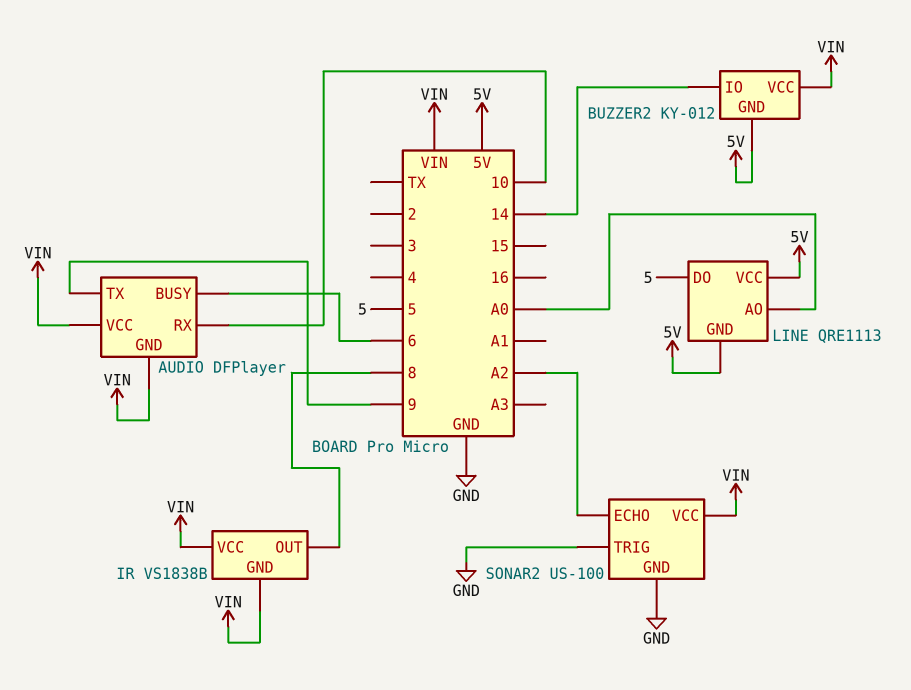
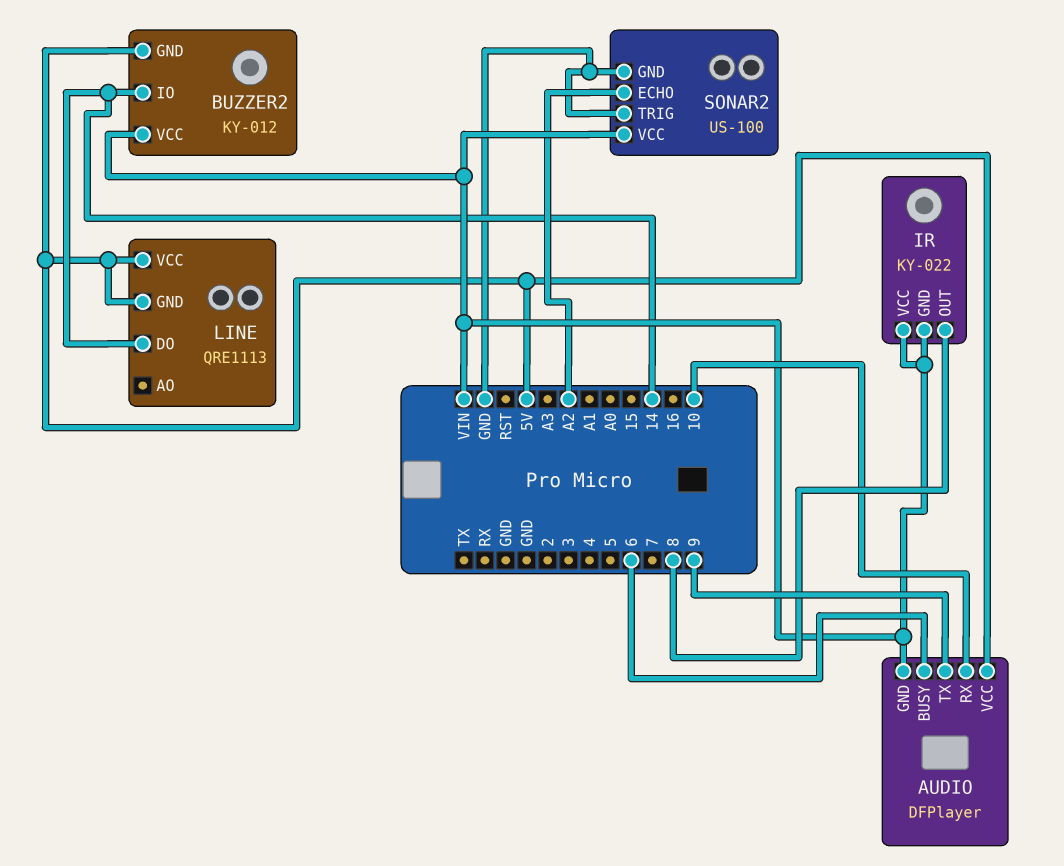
AUDIO pin VCC: VIN -> 5V
IR: VS1838B -> KY-022
LINE pin AO: A0 -> none
LINE pin DO: 5 -> 14

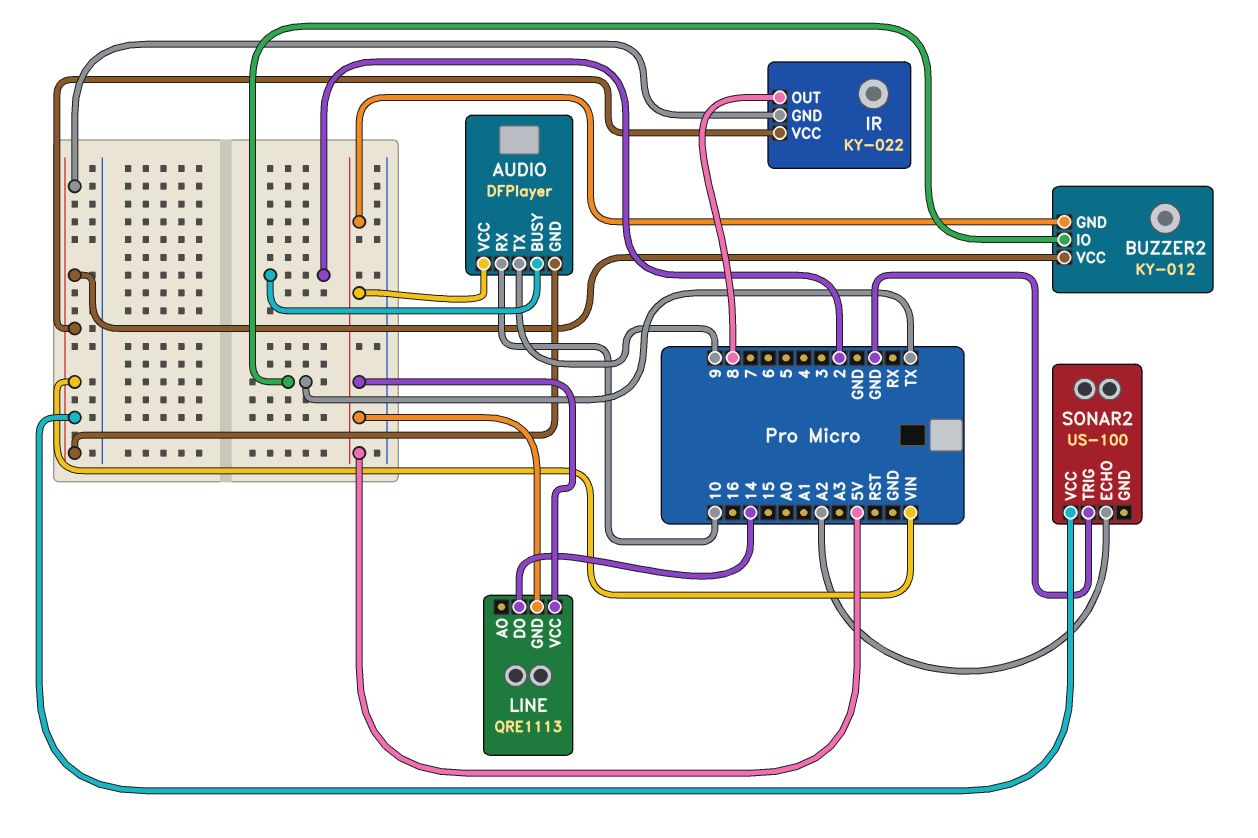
AUDIO pin BUSY: 6 -> 2
BUZZER2 pin IO: 14 -> TX
SONAR2 pin GND: GND -> none

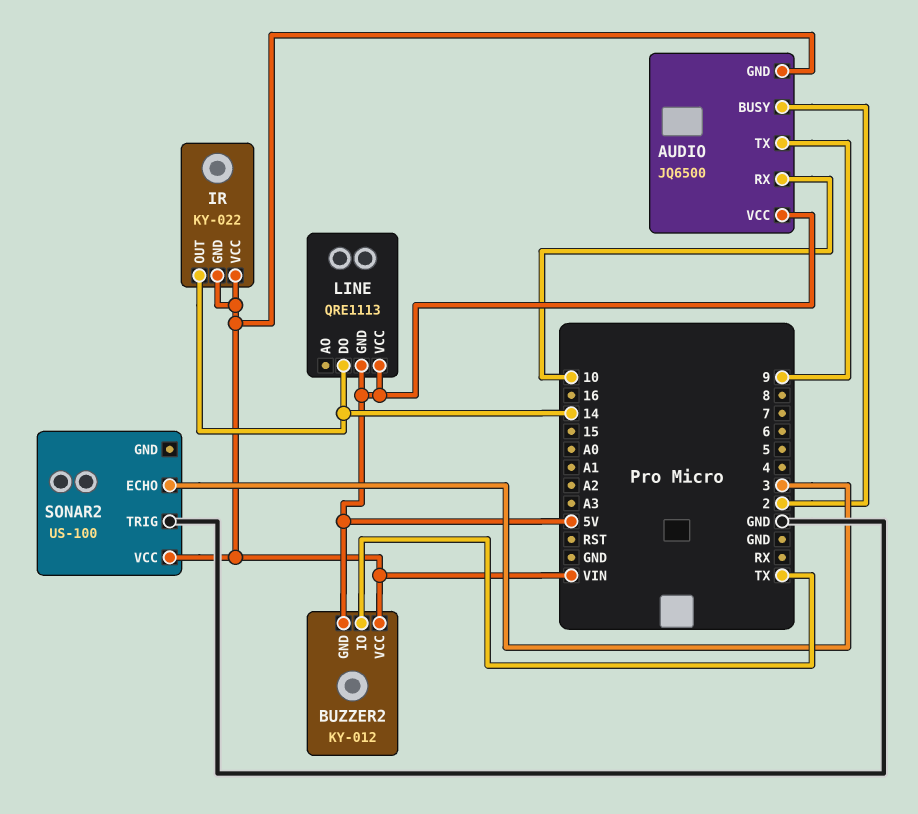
AUDIO: DFPlayer -> JQ6500
IR pin OUT: 8 -> 14
SONAR2 pin ECHO: A2 -> 3

